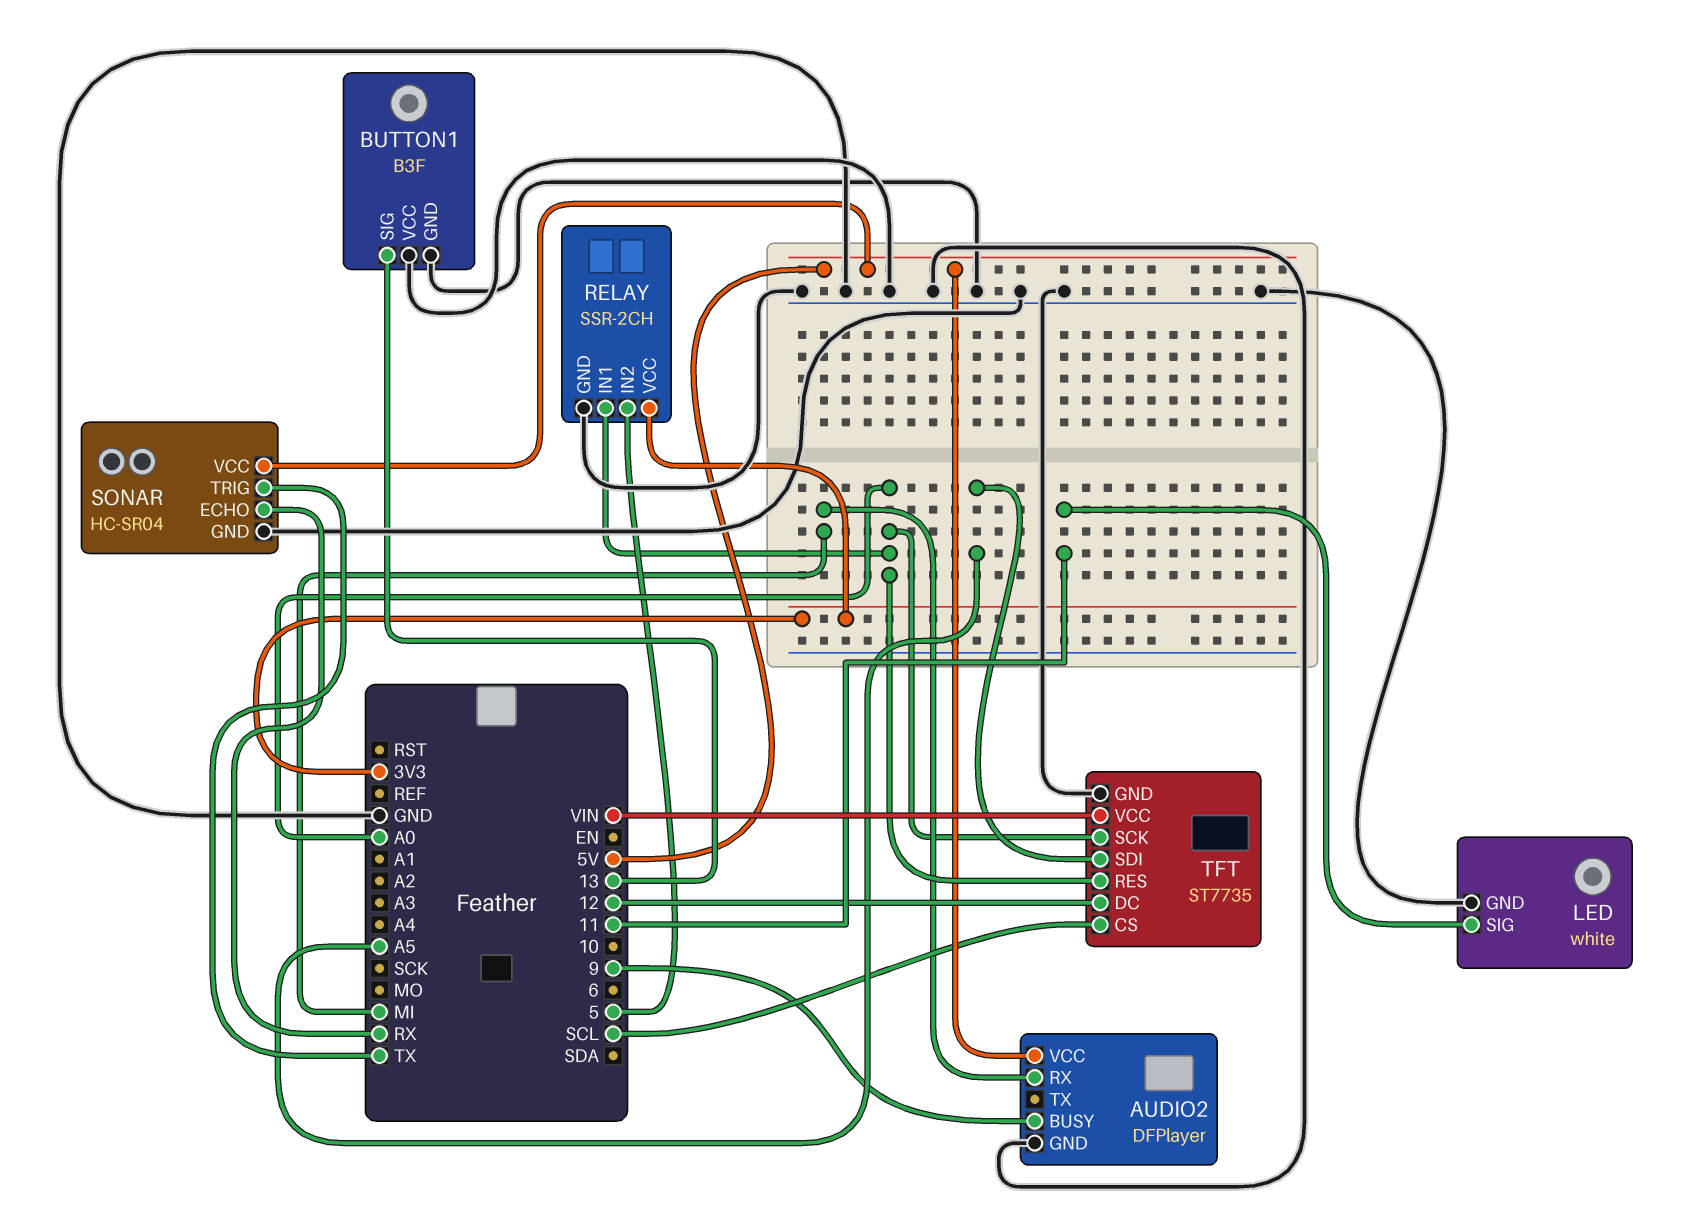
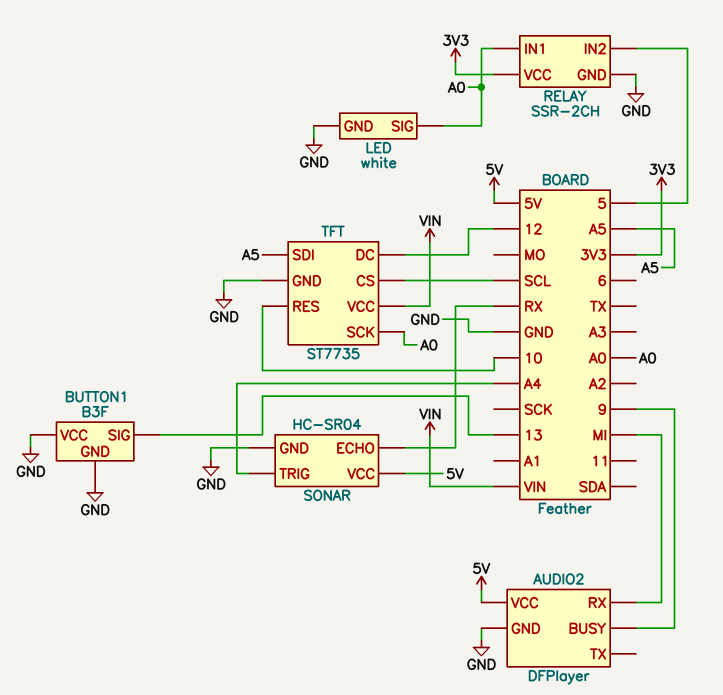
LED pin SIG: 11 -> A0
SONAR pin TRIG: TX -> A4
TFT pin RES: A0 -> 10

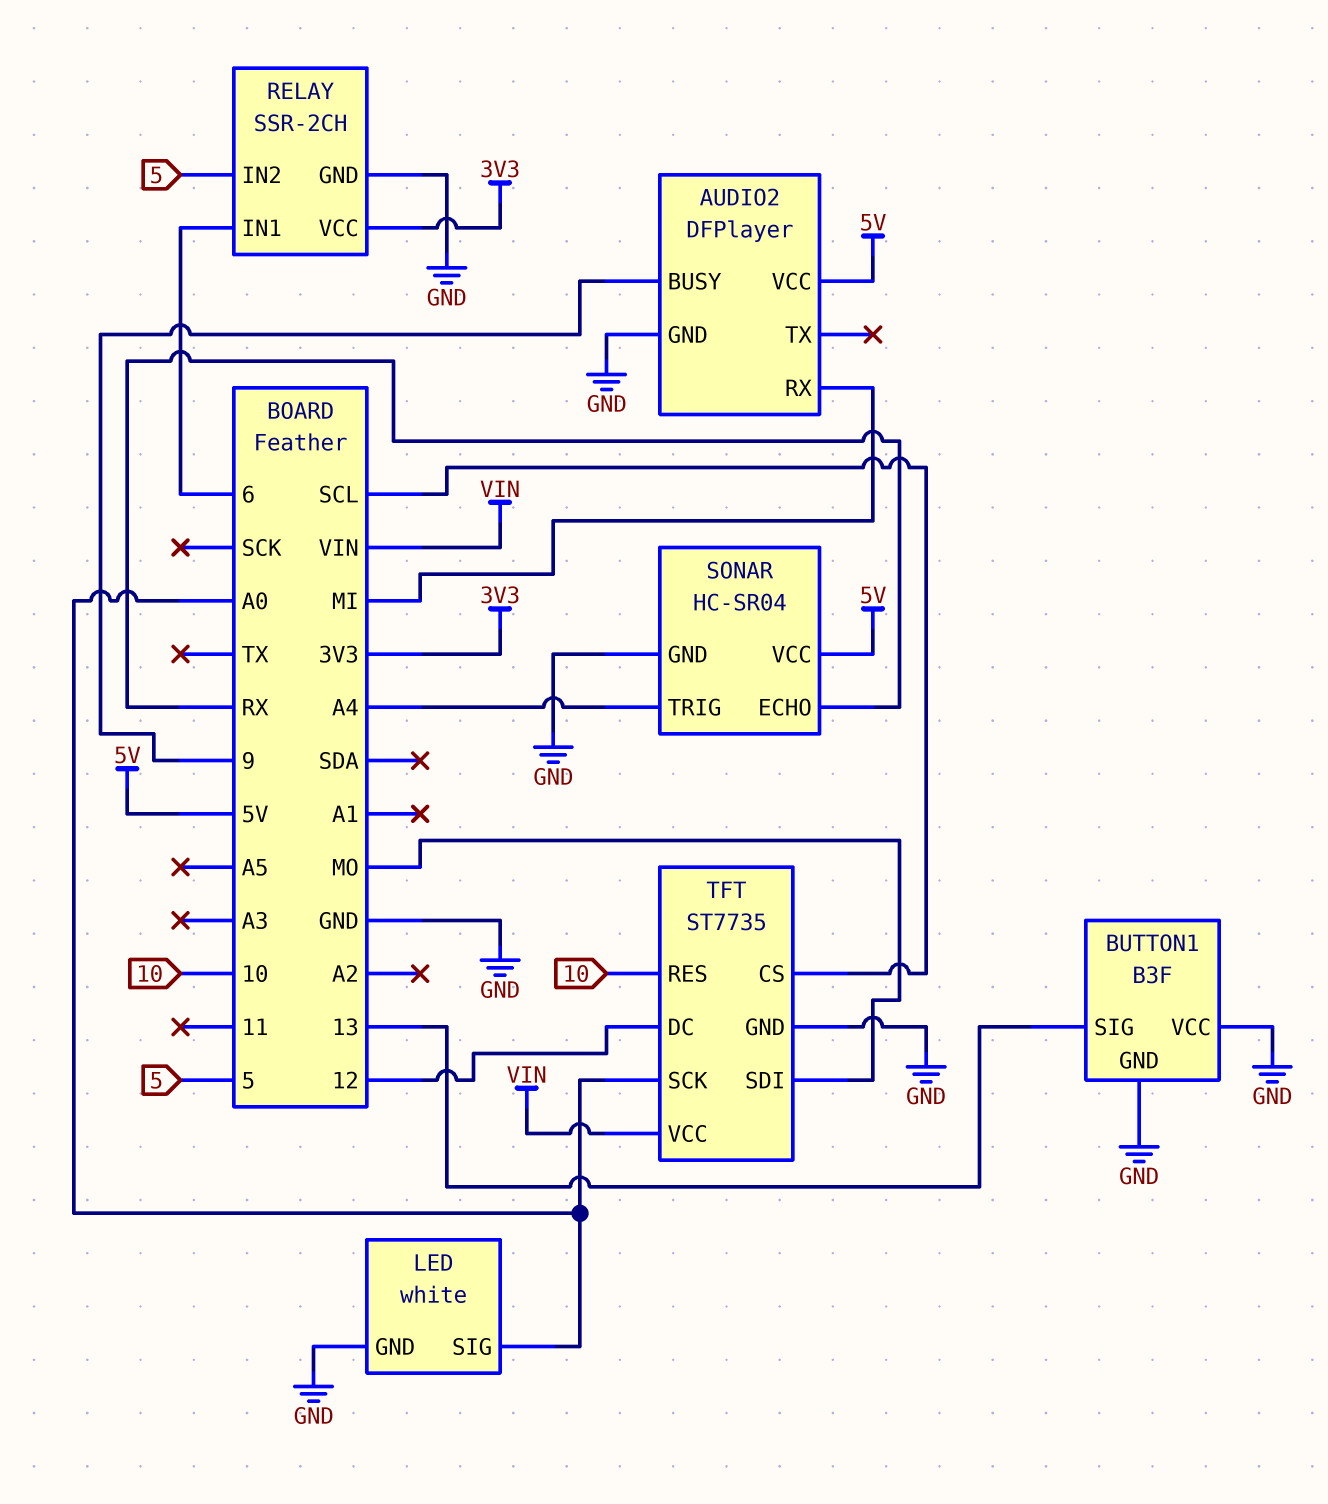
RELAY pin IN1: A0 -> 6
TFT pin SDI: A5 -> MO

